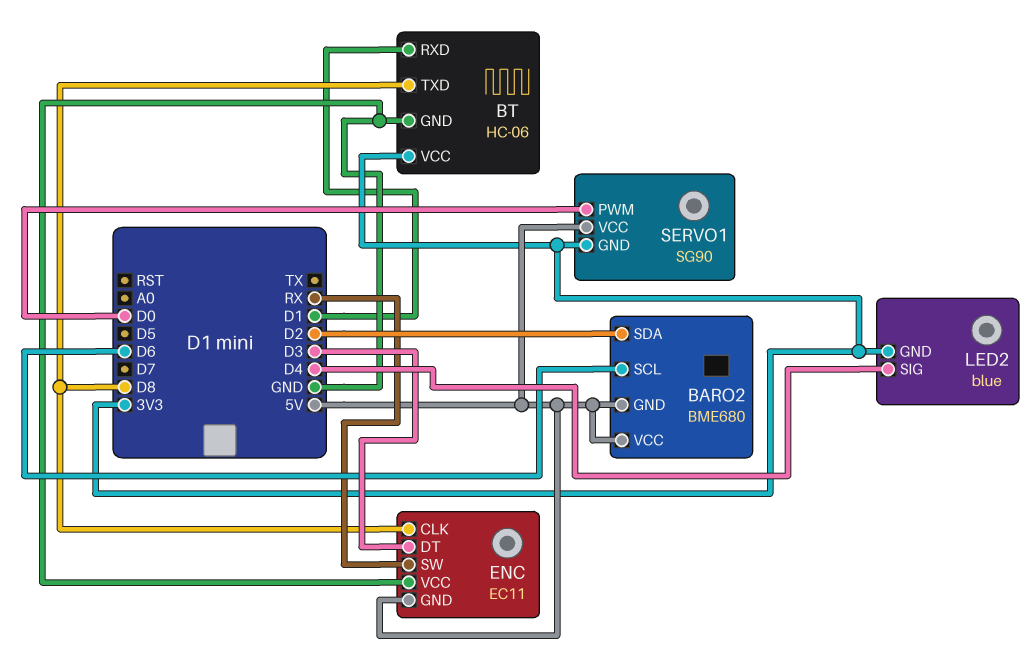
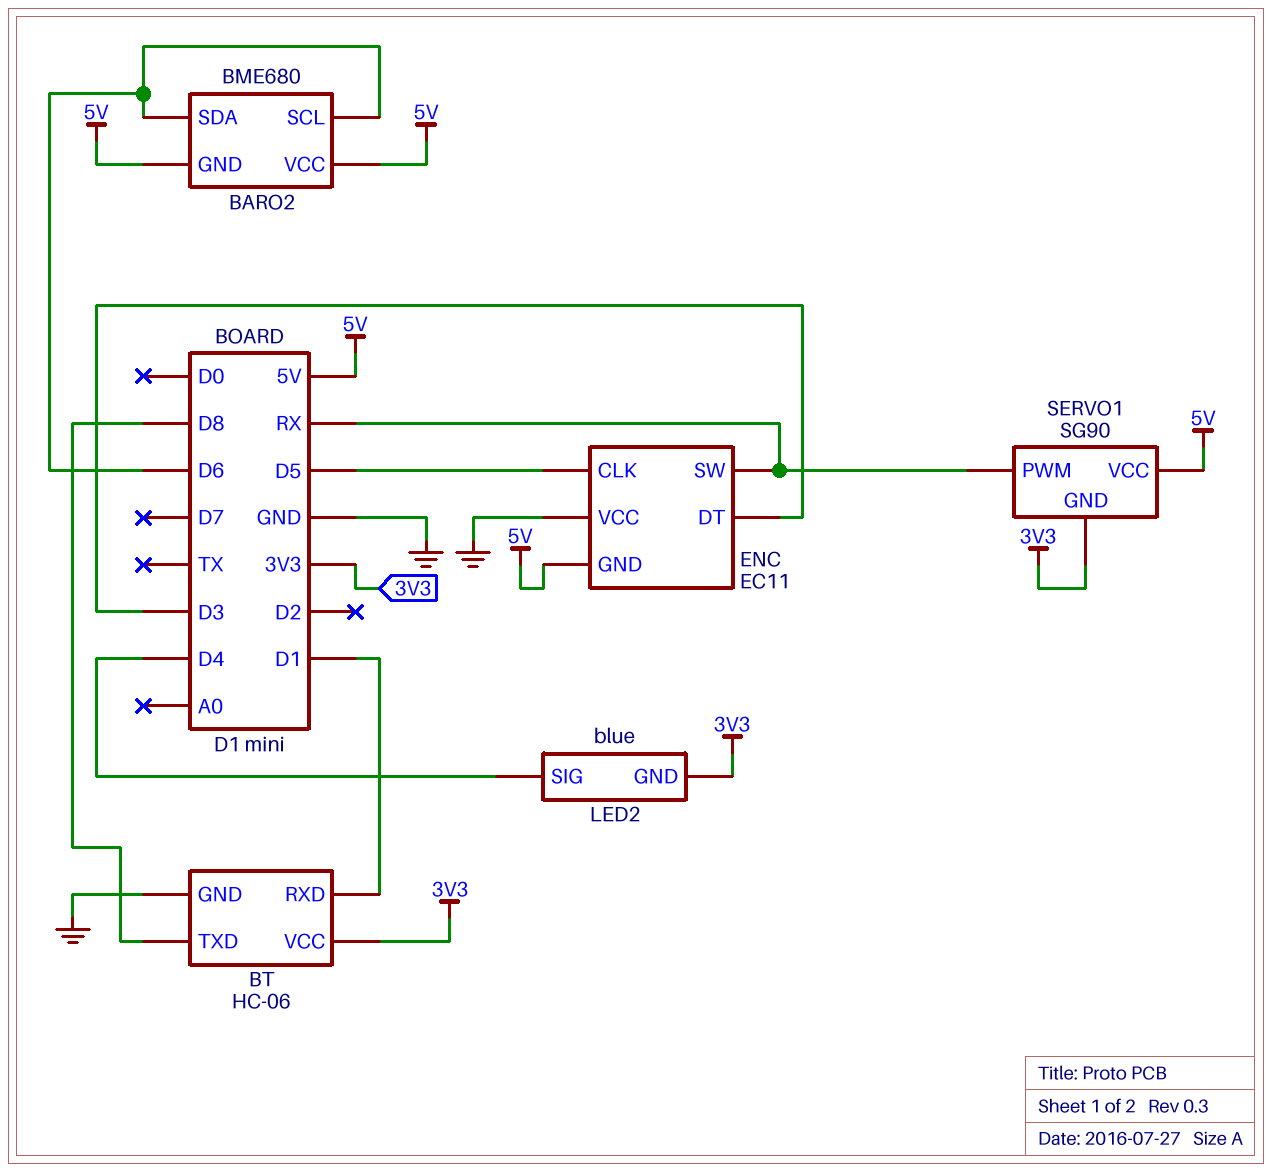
BARO2 pin SDA: D2 -> D6
ENC pin CLK: D8 -> D5
SERVO1 pin PWM: D0 -> RX

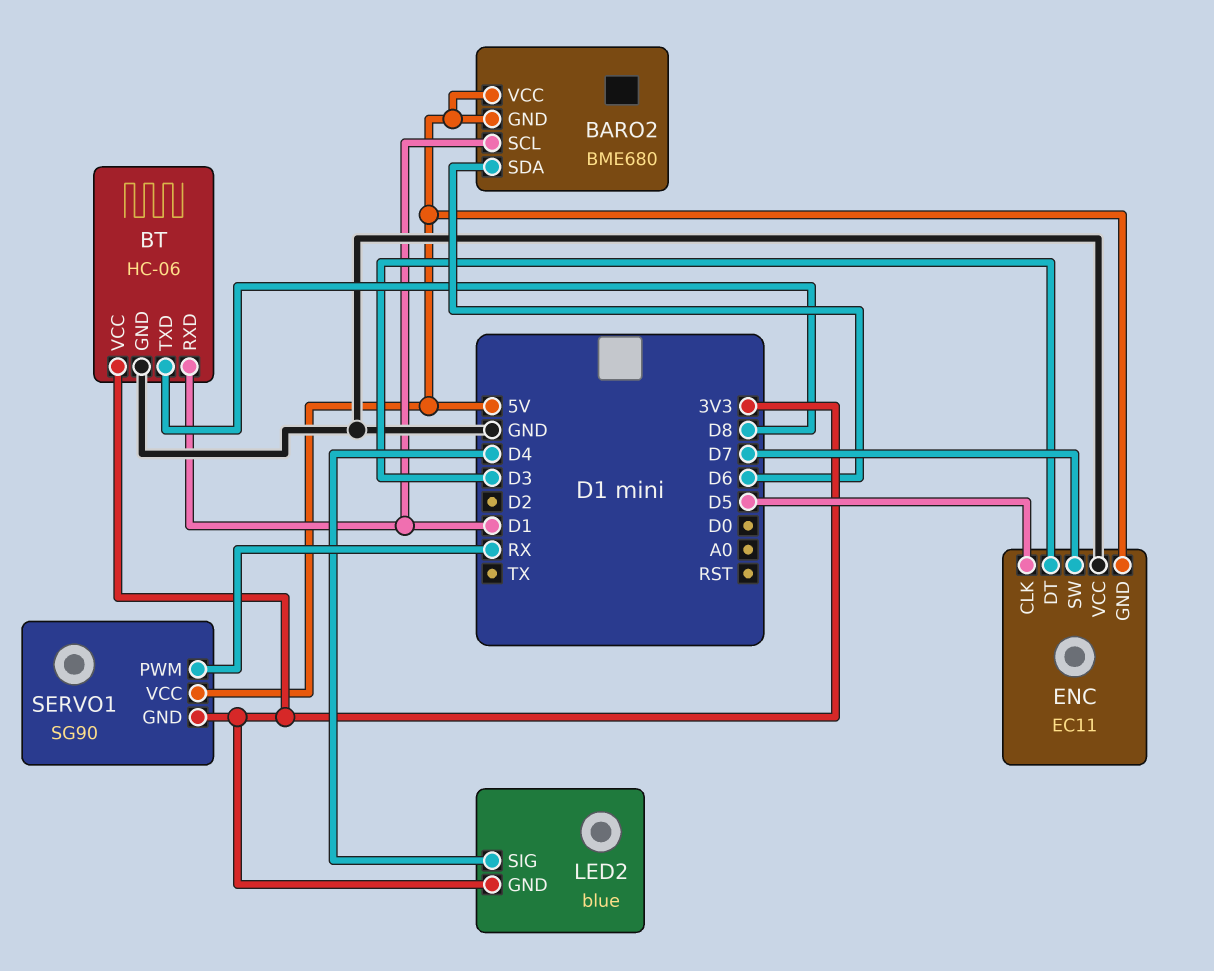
BARO2 pin SCL: D6 -> D1
ENC pin SW: RX -> D7

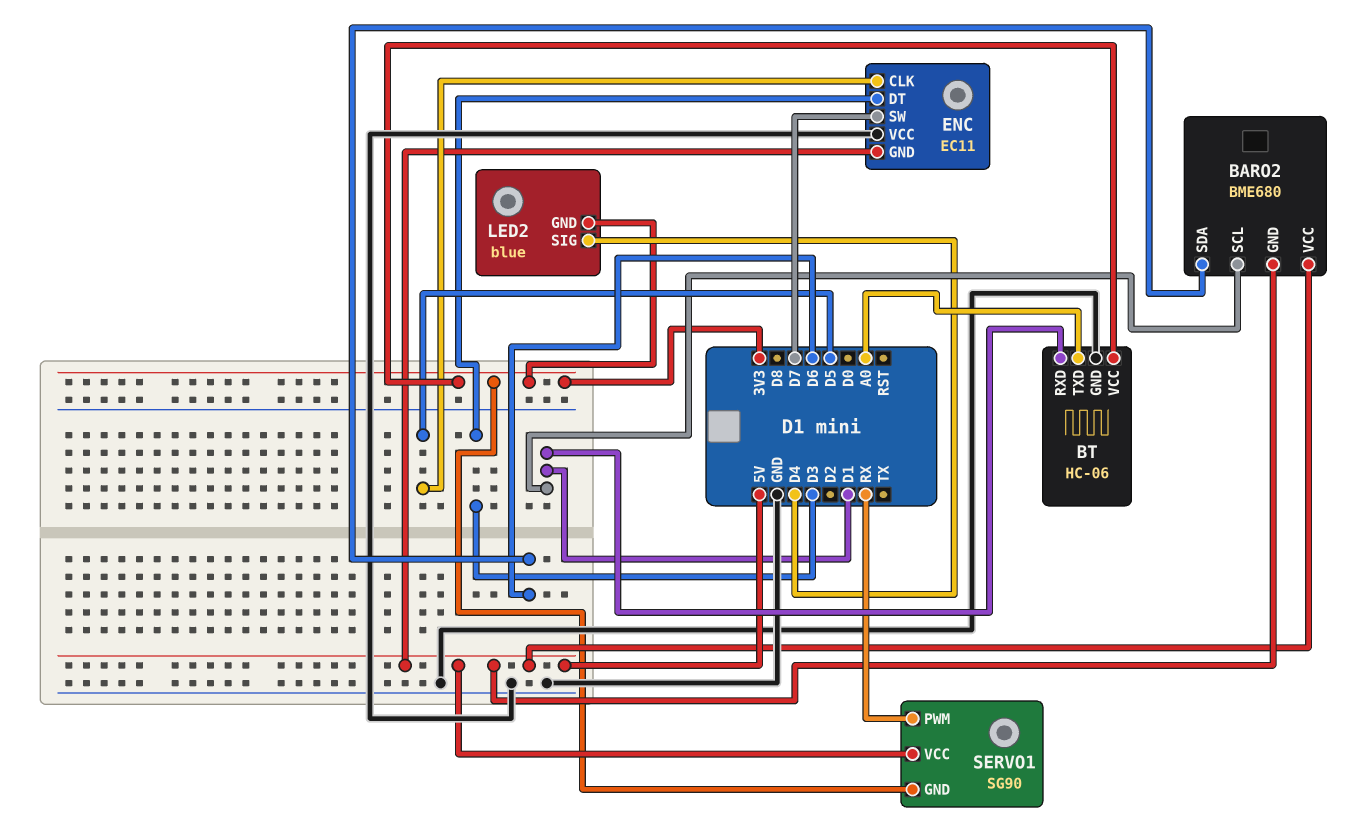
BT pin TXD: D8 -> A0

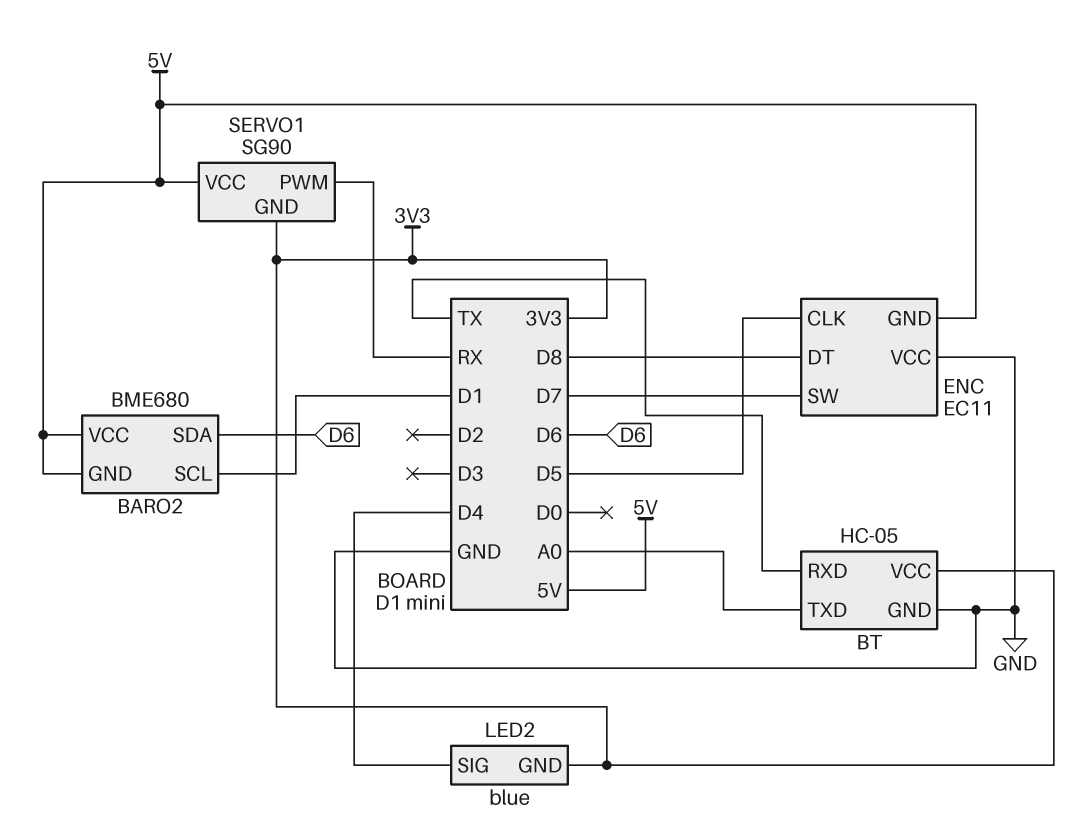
BT: HC-06 -> HC-05
BT pin RXD: D1 -> TX
ENC pin DT: D3 -> D8

